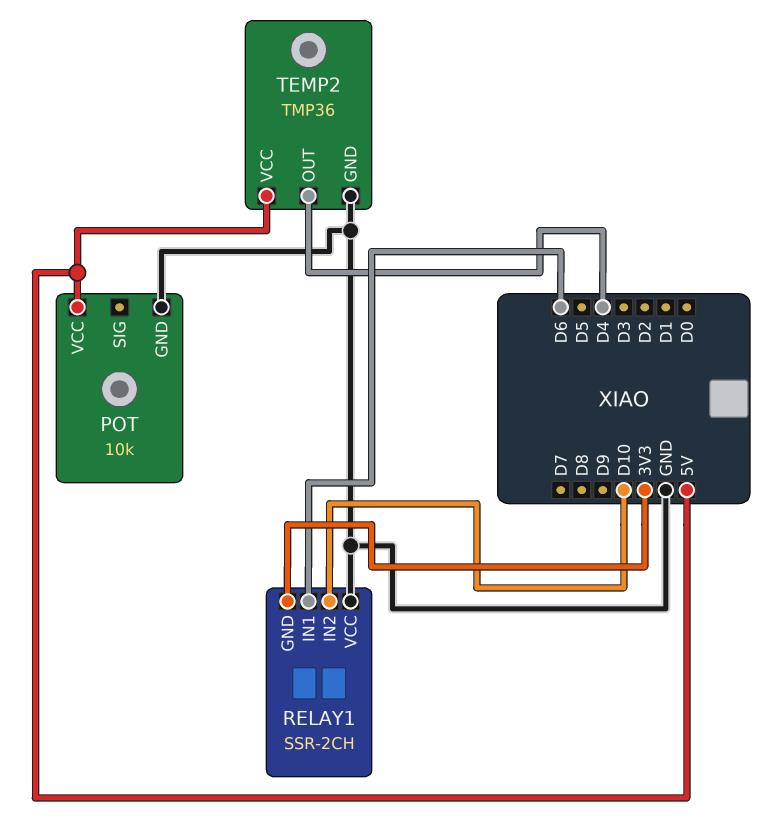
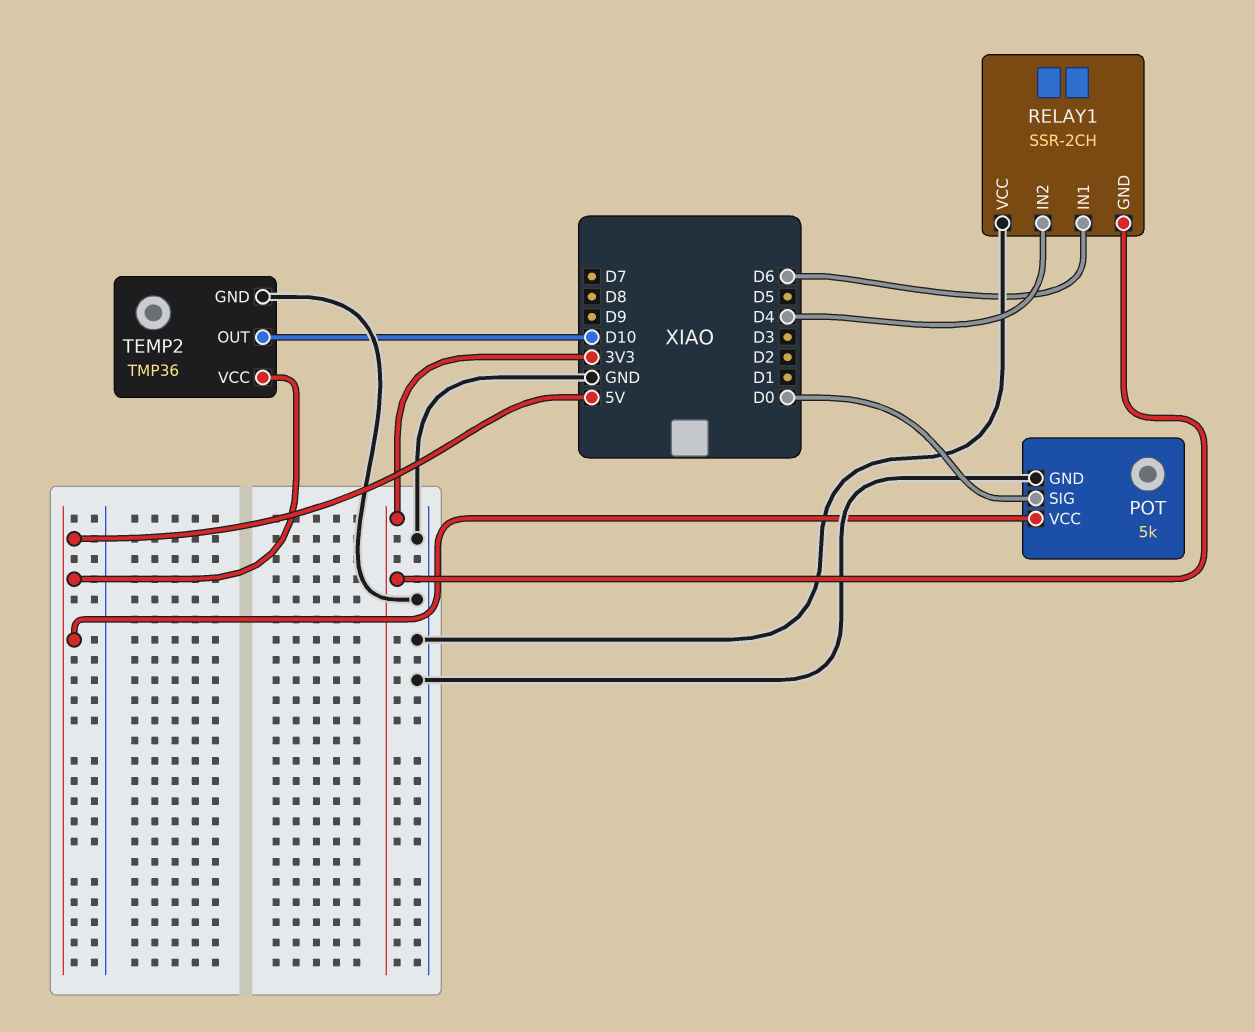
POT: 10k -> 5k
POT pin SIG: none -> D0
RELAY1 pin IN2: D10 -> D4
TEMP2 pin OUT: D4 -> D10

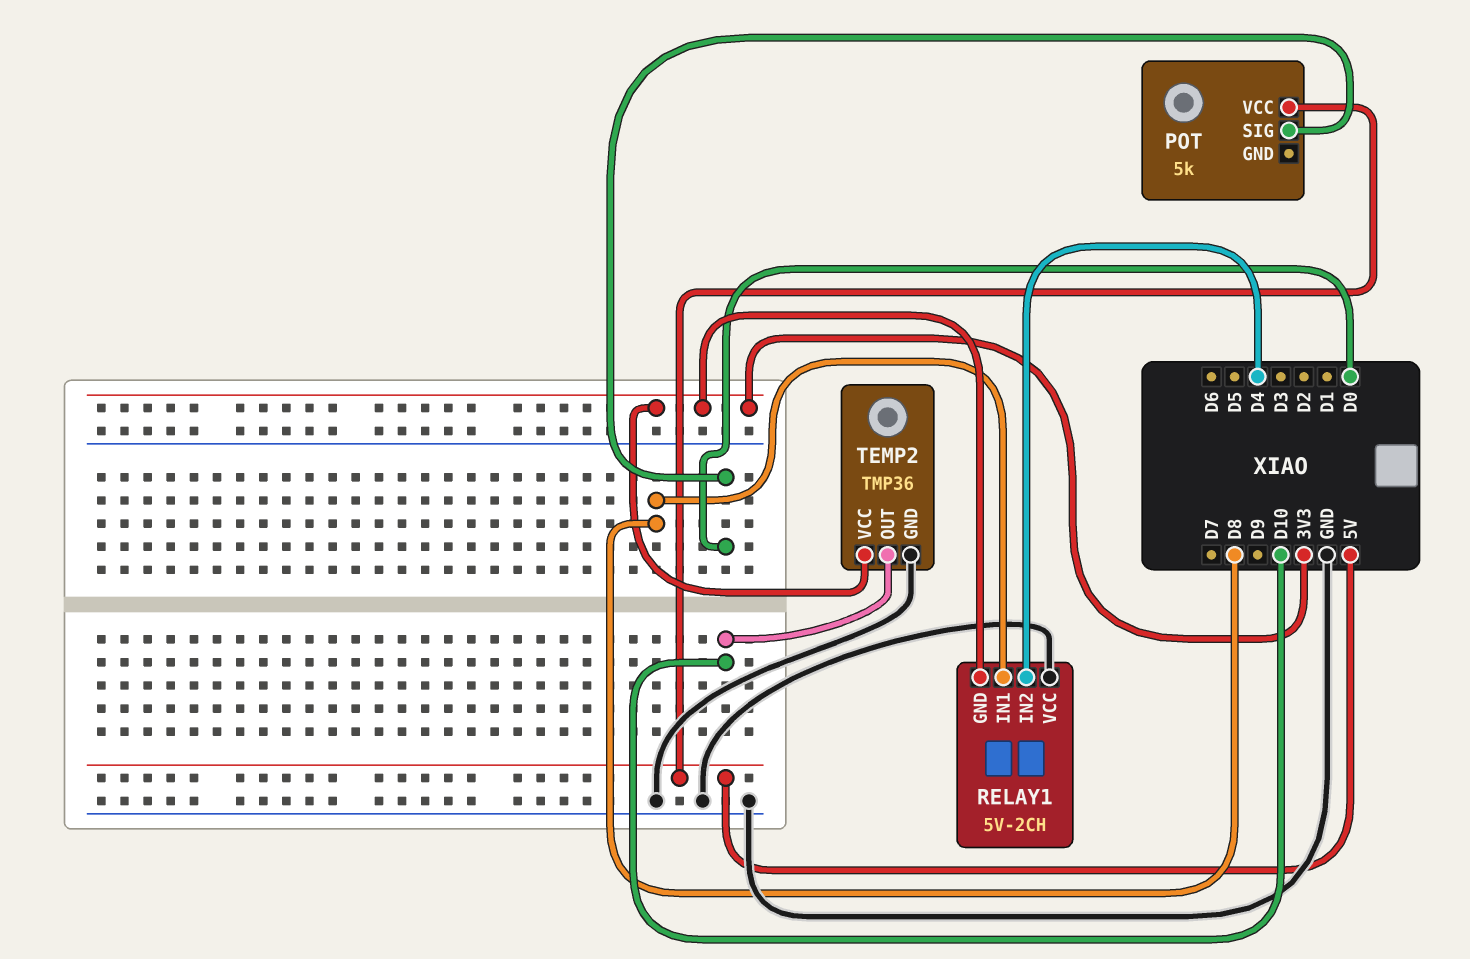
POT pin GND: GND -> none
RELAY1: SSR-2CH -> 5V-2CH
RELAY1 pin IN1: D6 -> D8
TEMP2 pin VCC: 5V -> 3V3

